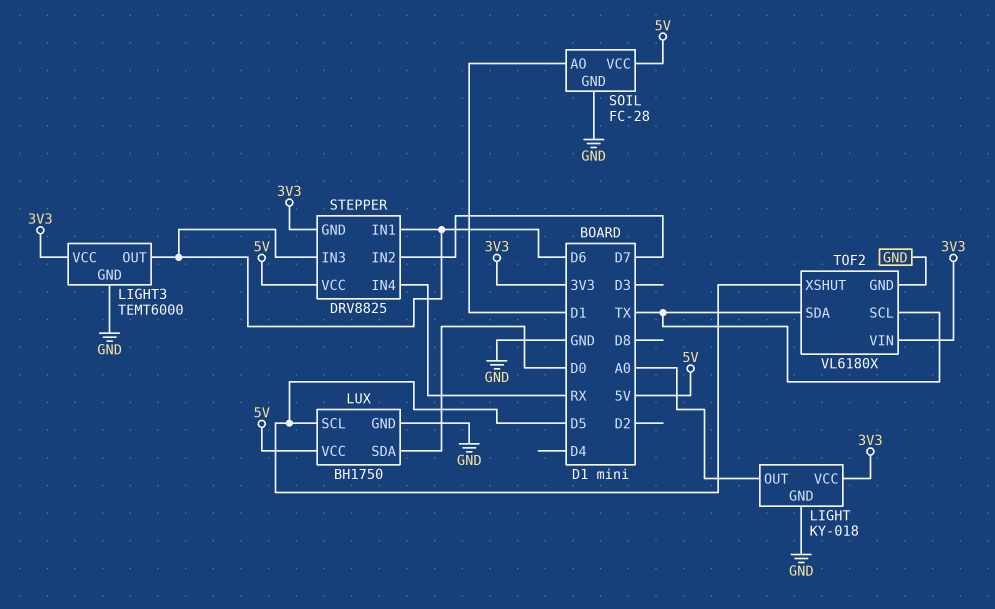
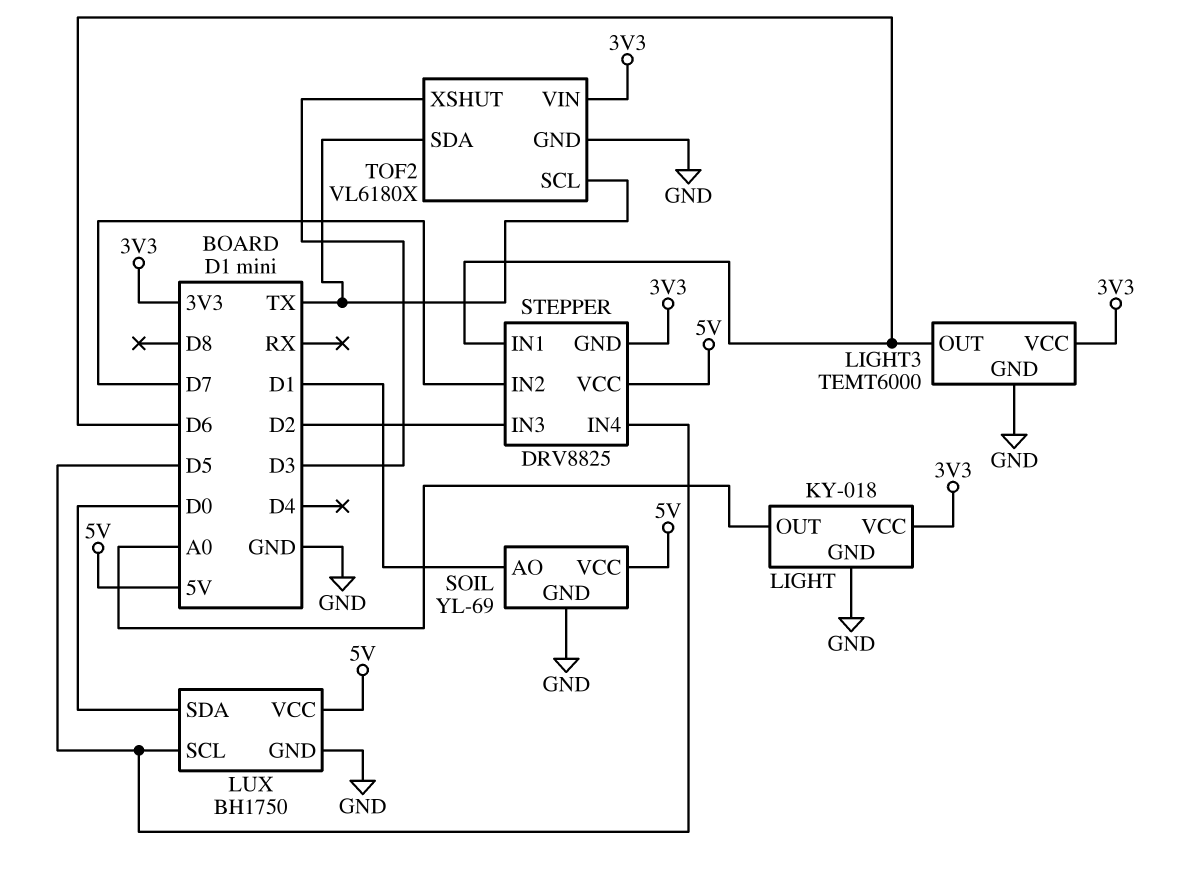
SOIL: FC-28 -> YL-69
STEPPER pin IN3: D6 -> D2
STEPPER pin IN4: RX -> D5
TOF2 pin XSHUT: D5 -> D3

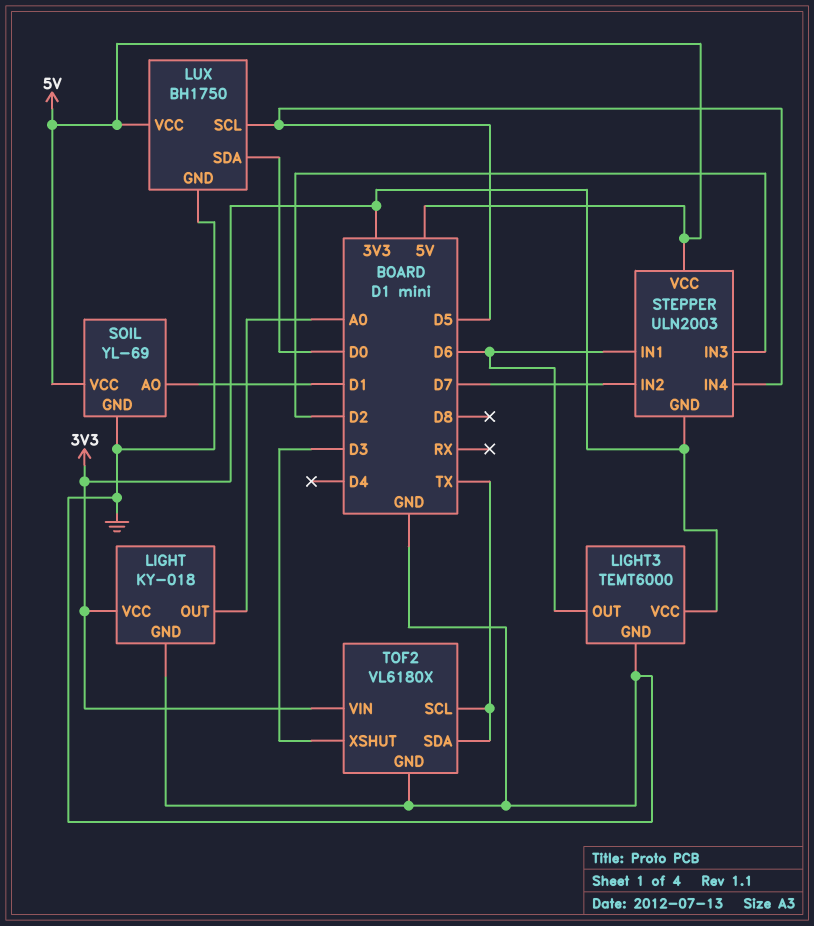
STEPPER: DRV8825 -> ULN2003

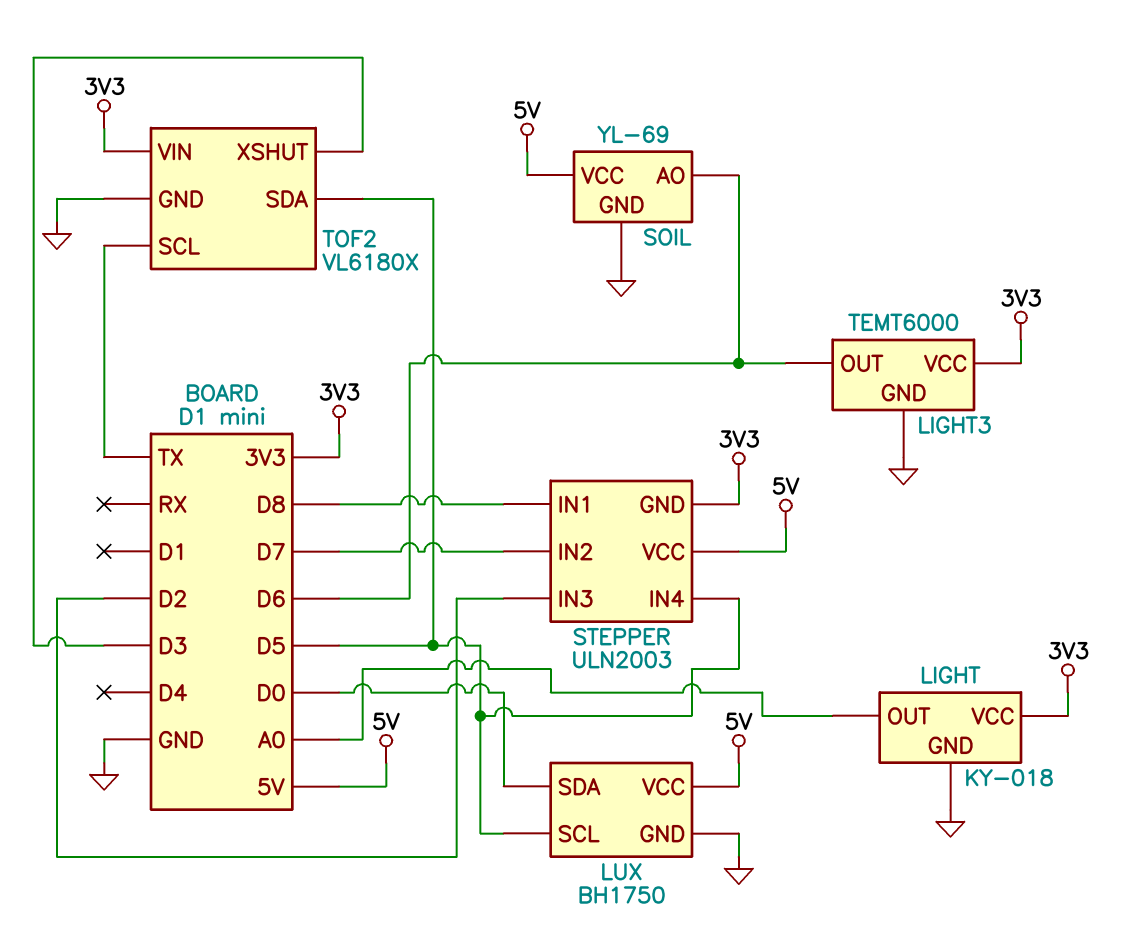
SOIL pin AO: D1 -> D6
STEPPER pin IN1: D6 -> D8
TOF2 pin SDA: TX -> D5

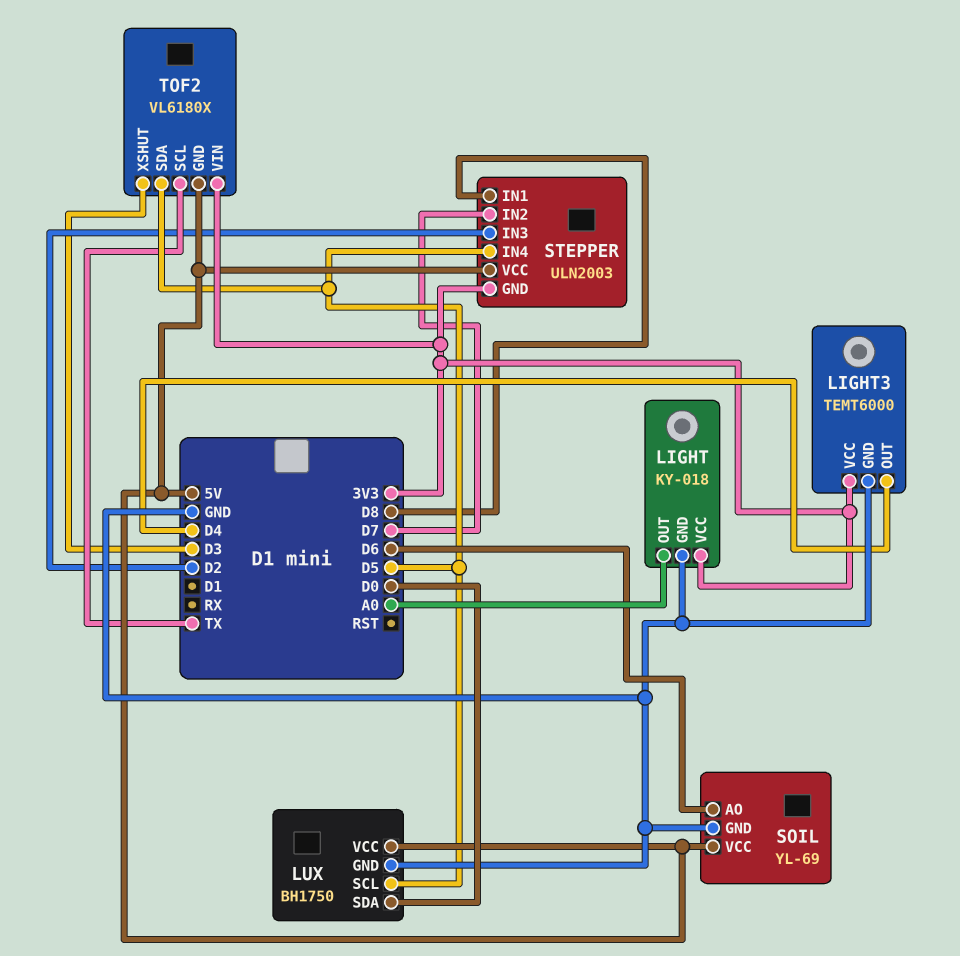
LIGHT3 pin OUT: D6 -> D4
TOF2 pin GND: GND -> 5V

